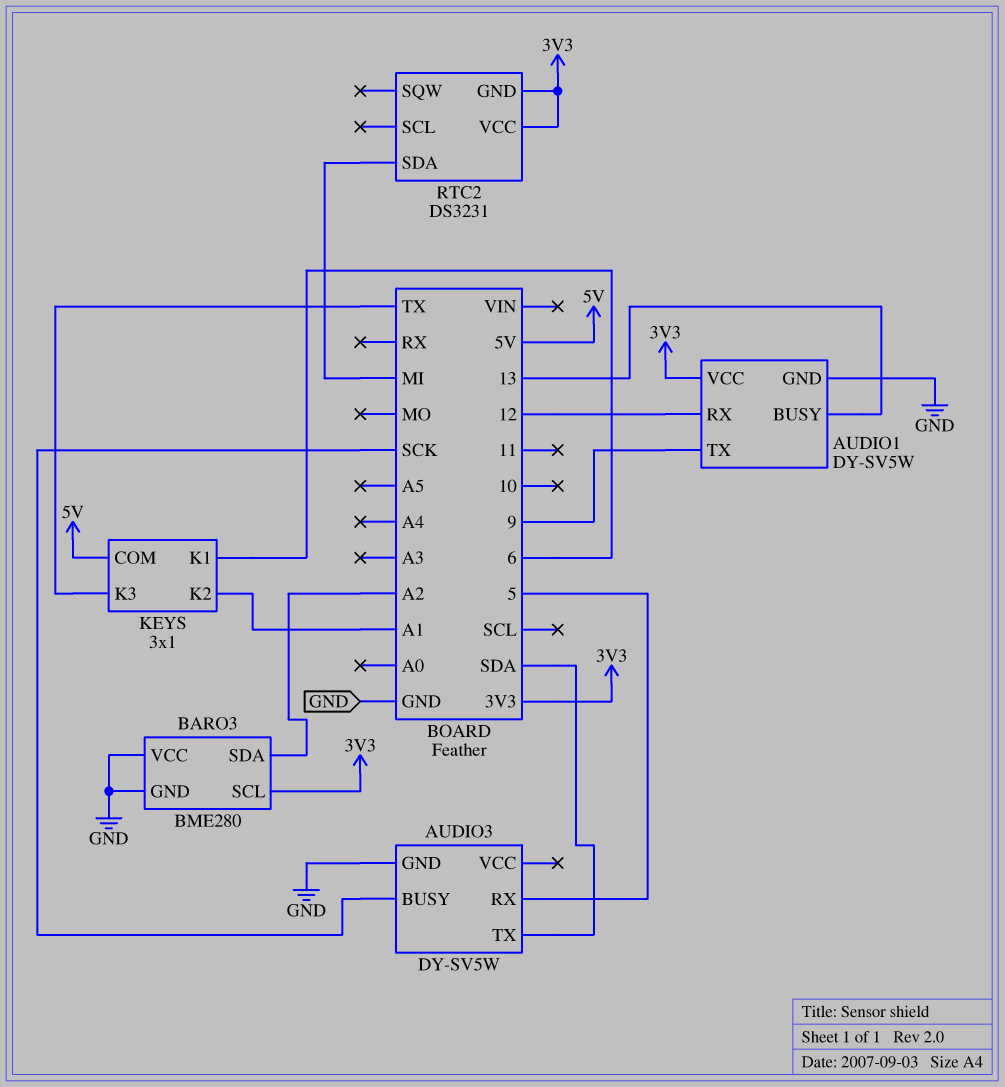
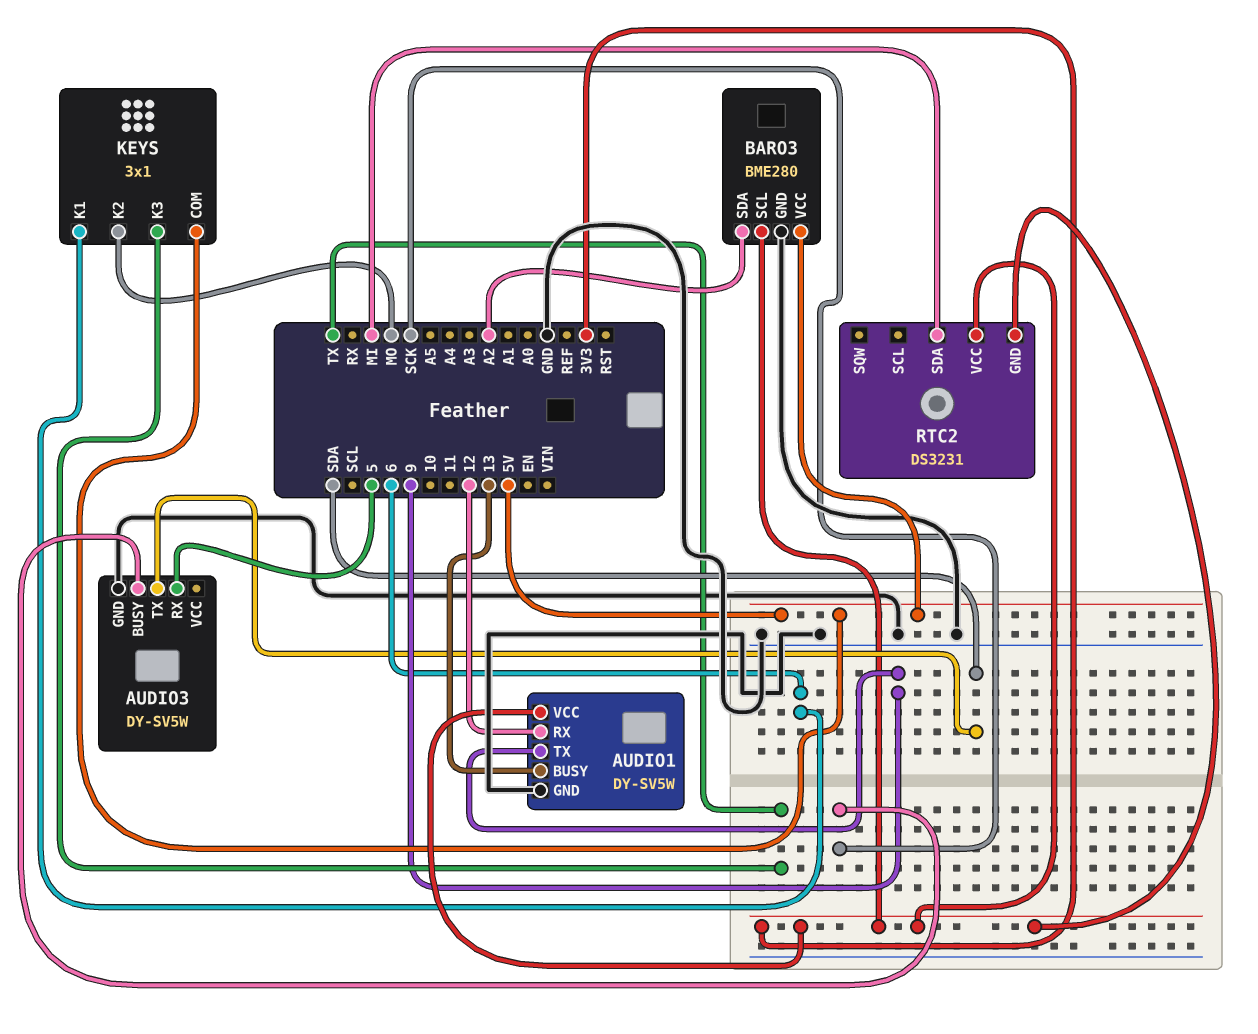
BARO3 pin VCC: GND -> 5V
KEYS pin K2: A1 -> MO

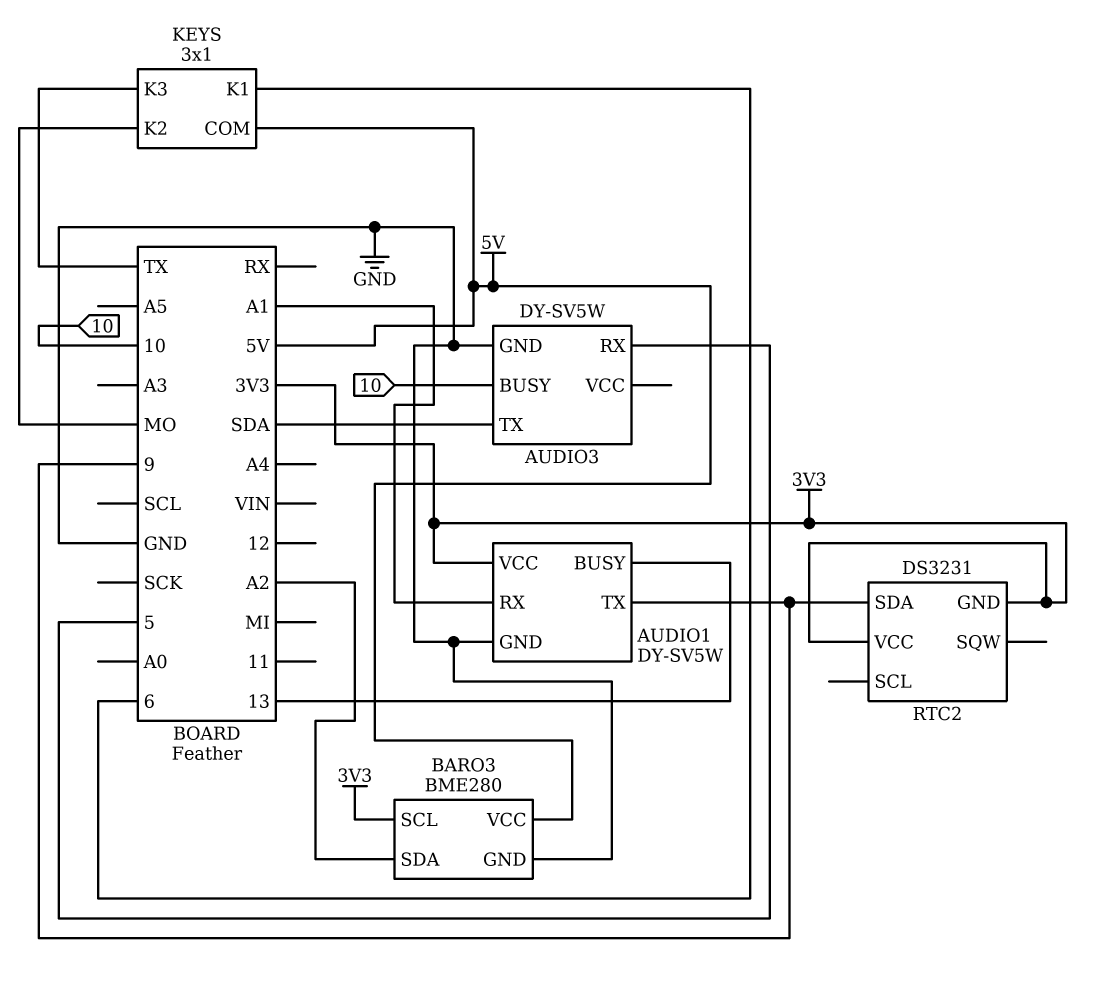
AUDIO1 pin RX: 12 -> A1
AUDIO3 pin BUSY: SCK -> 10
RTC2 pin SDA: MI -> 9

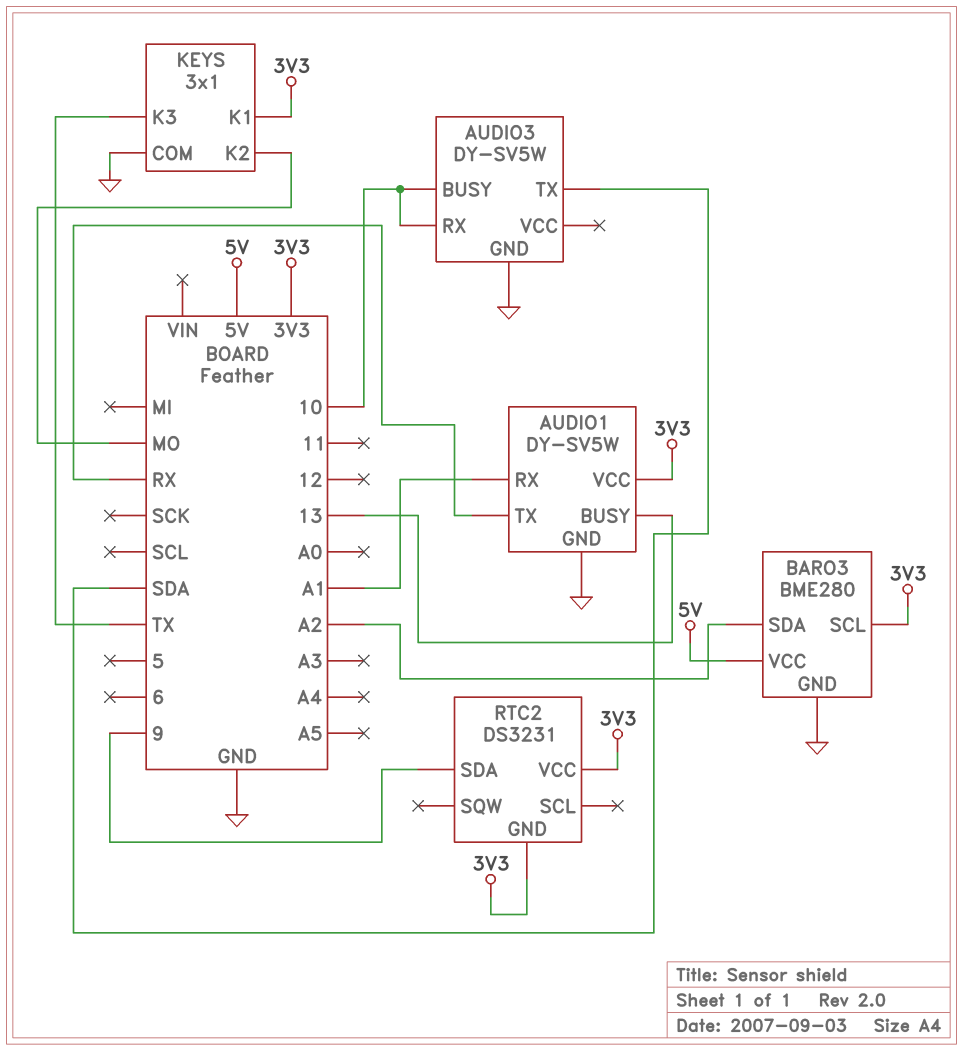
AUDIO1 pin TX: 9 -> RX
AUDIO3 pin RX: 5 -> 10
KEYS pin COM: 5V -> GND
KEYS pin K1: 6 -> 3V3

